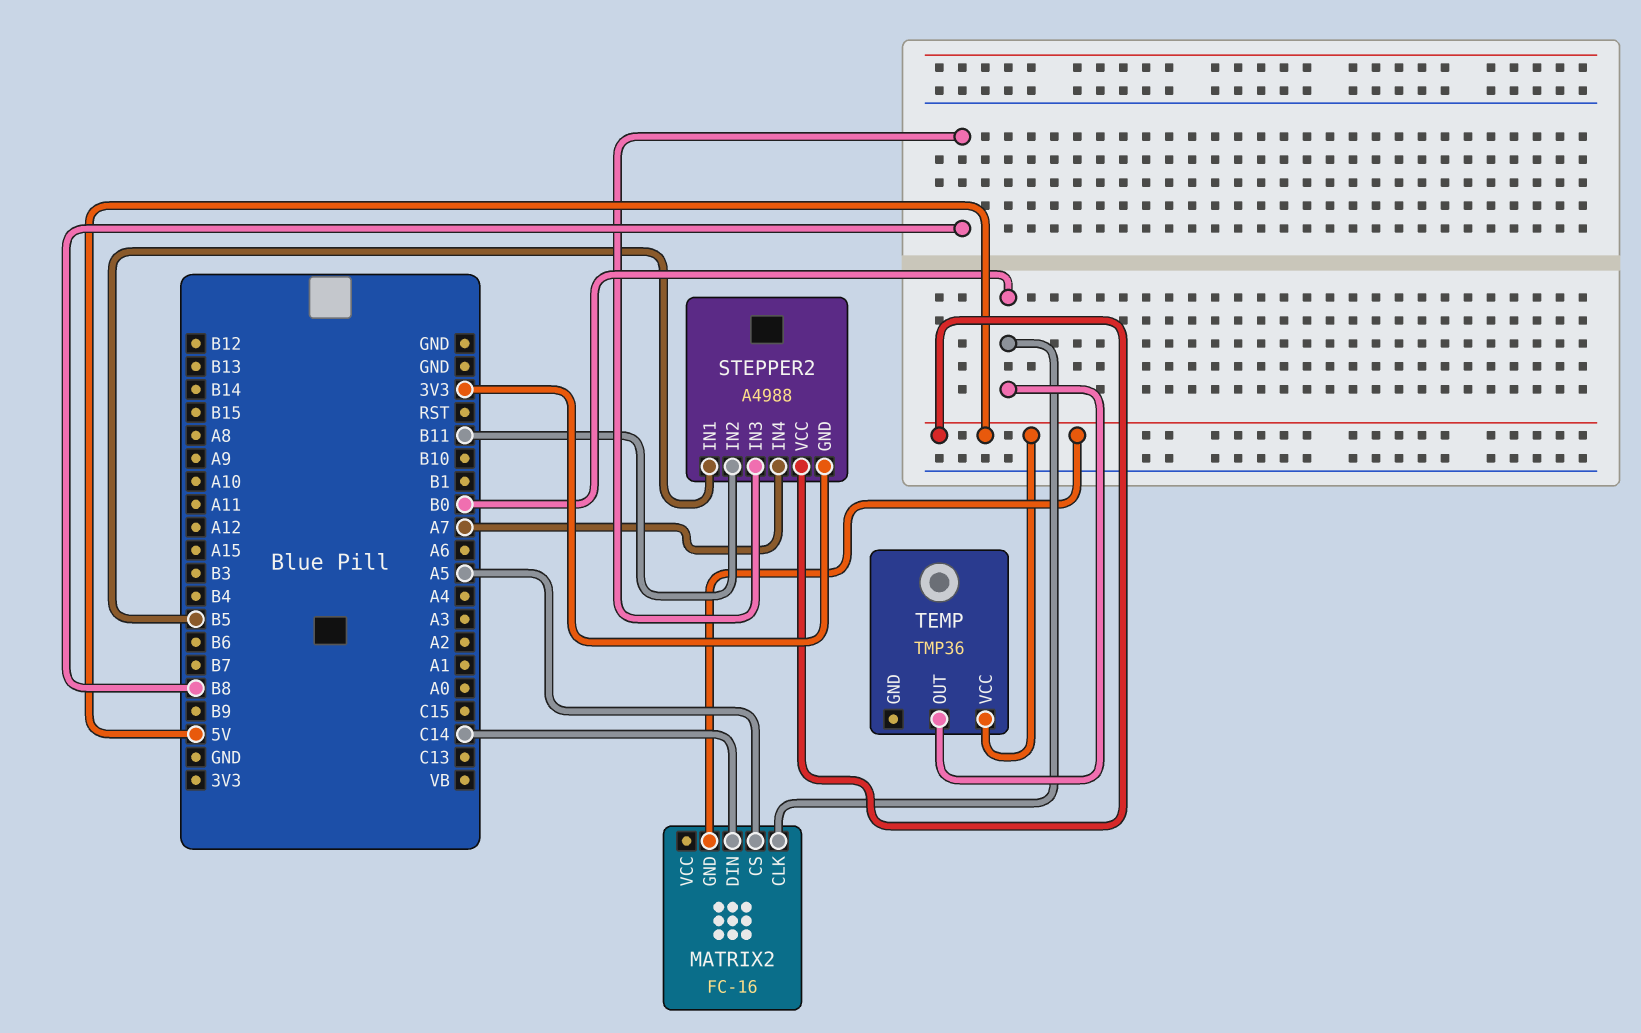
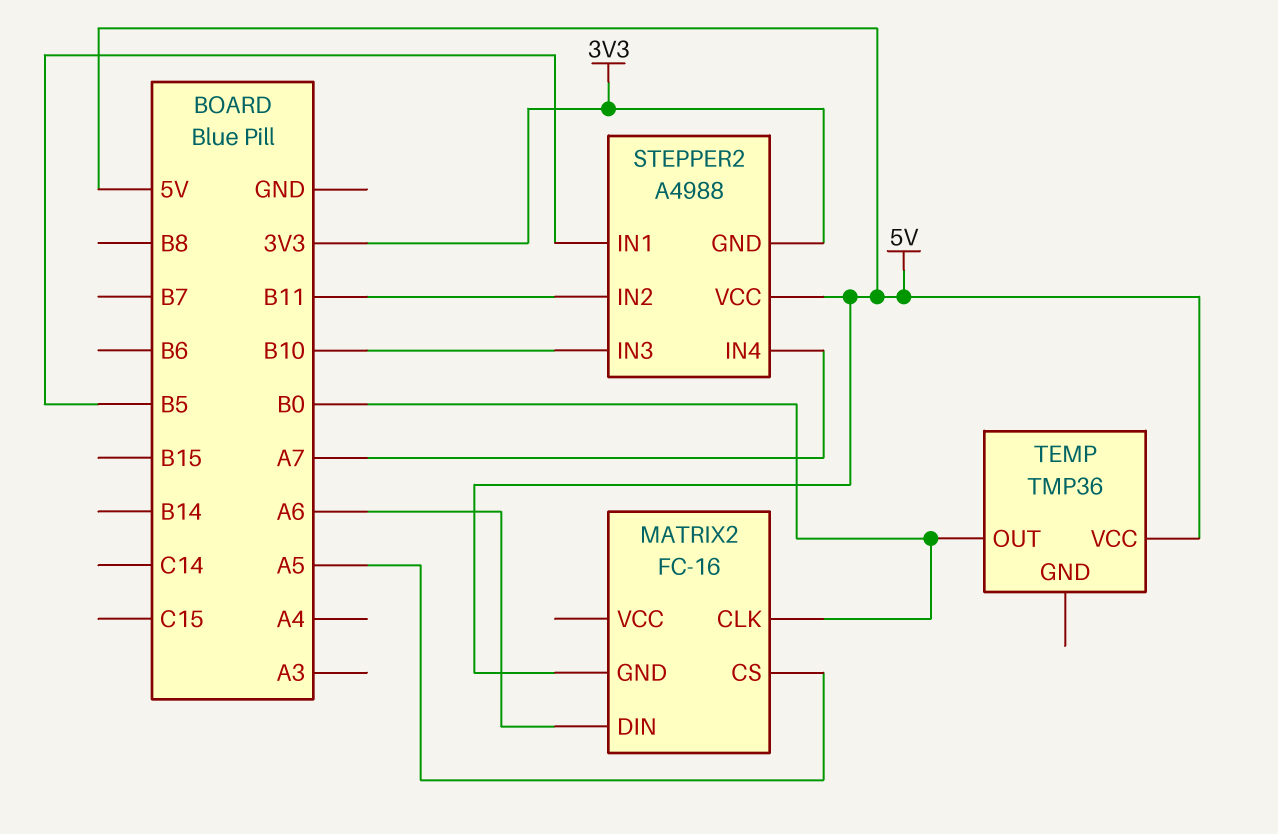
MATRIX2 pin DIN: C14 -> A6
STEPPER2 pin IN3: B8 -> B10

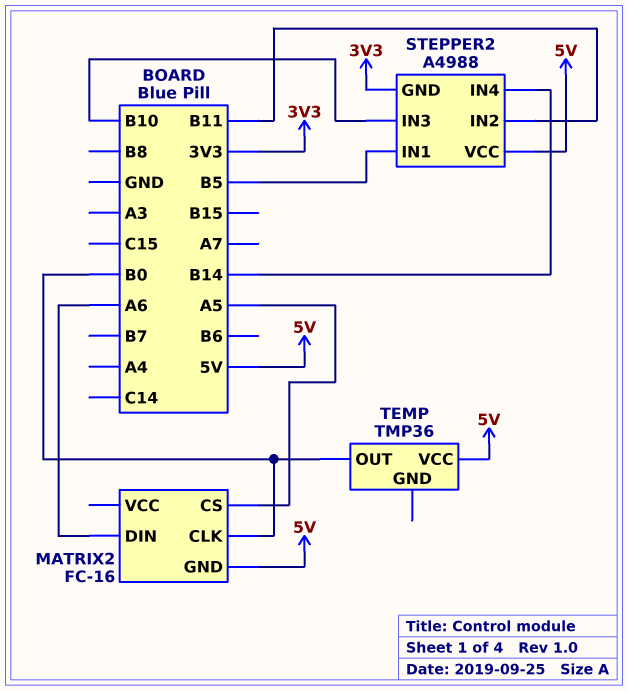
STEPPER2 pin IN4: A7 -> B14

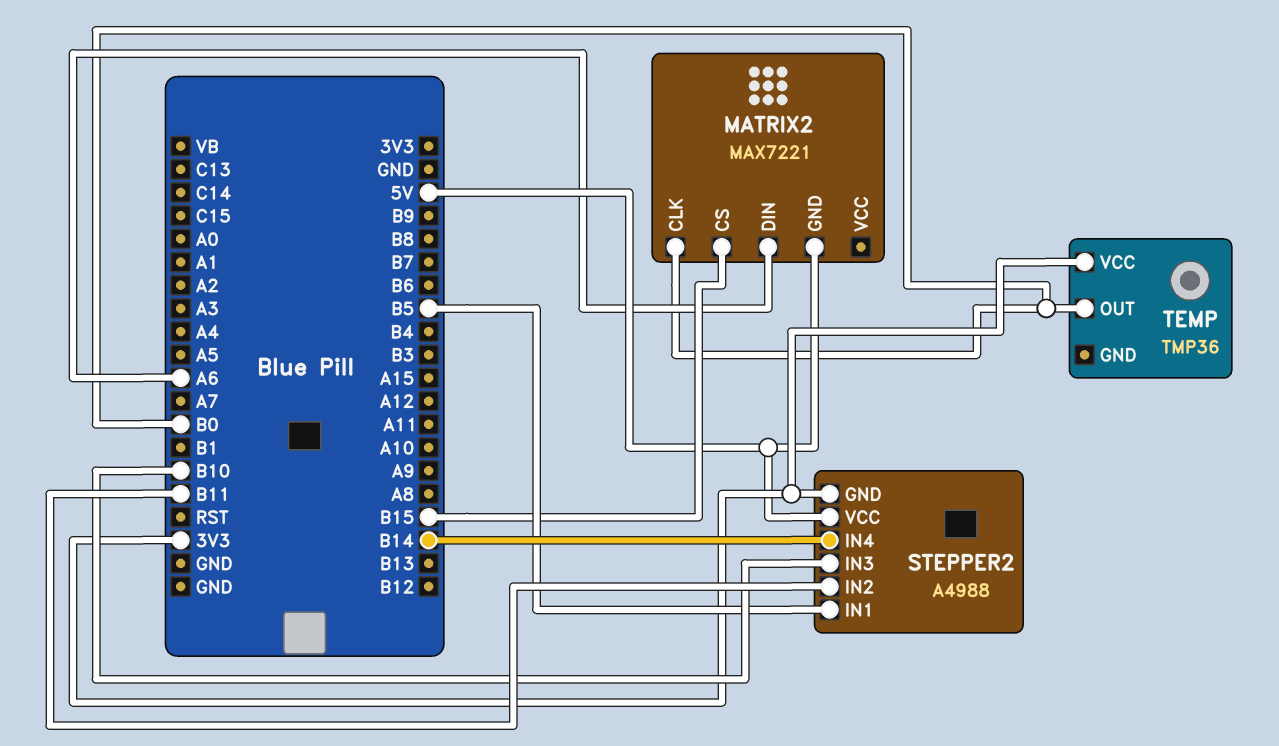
MATRIX2: FC-16 -> MAX7221
MATRIX2 pin CS: A5 -> B15
TEMP pin VCC: 5V -> 3V3

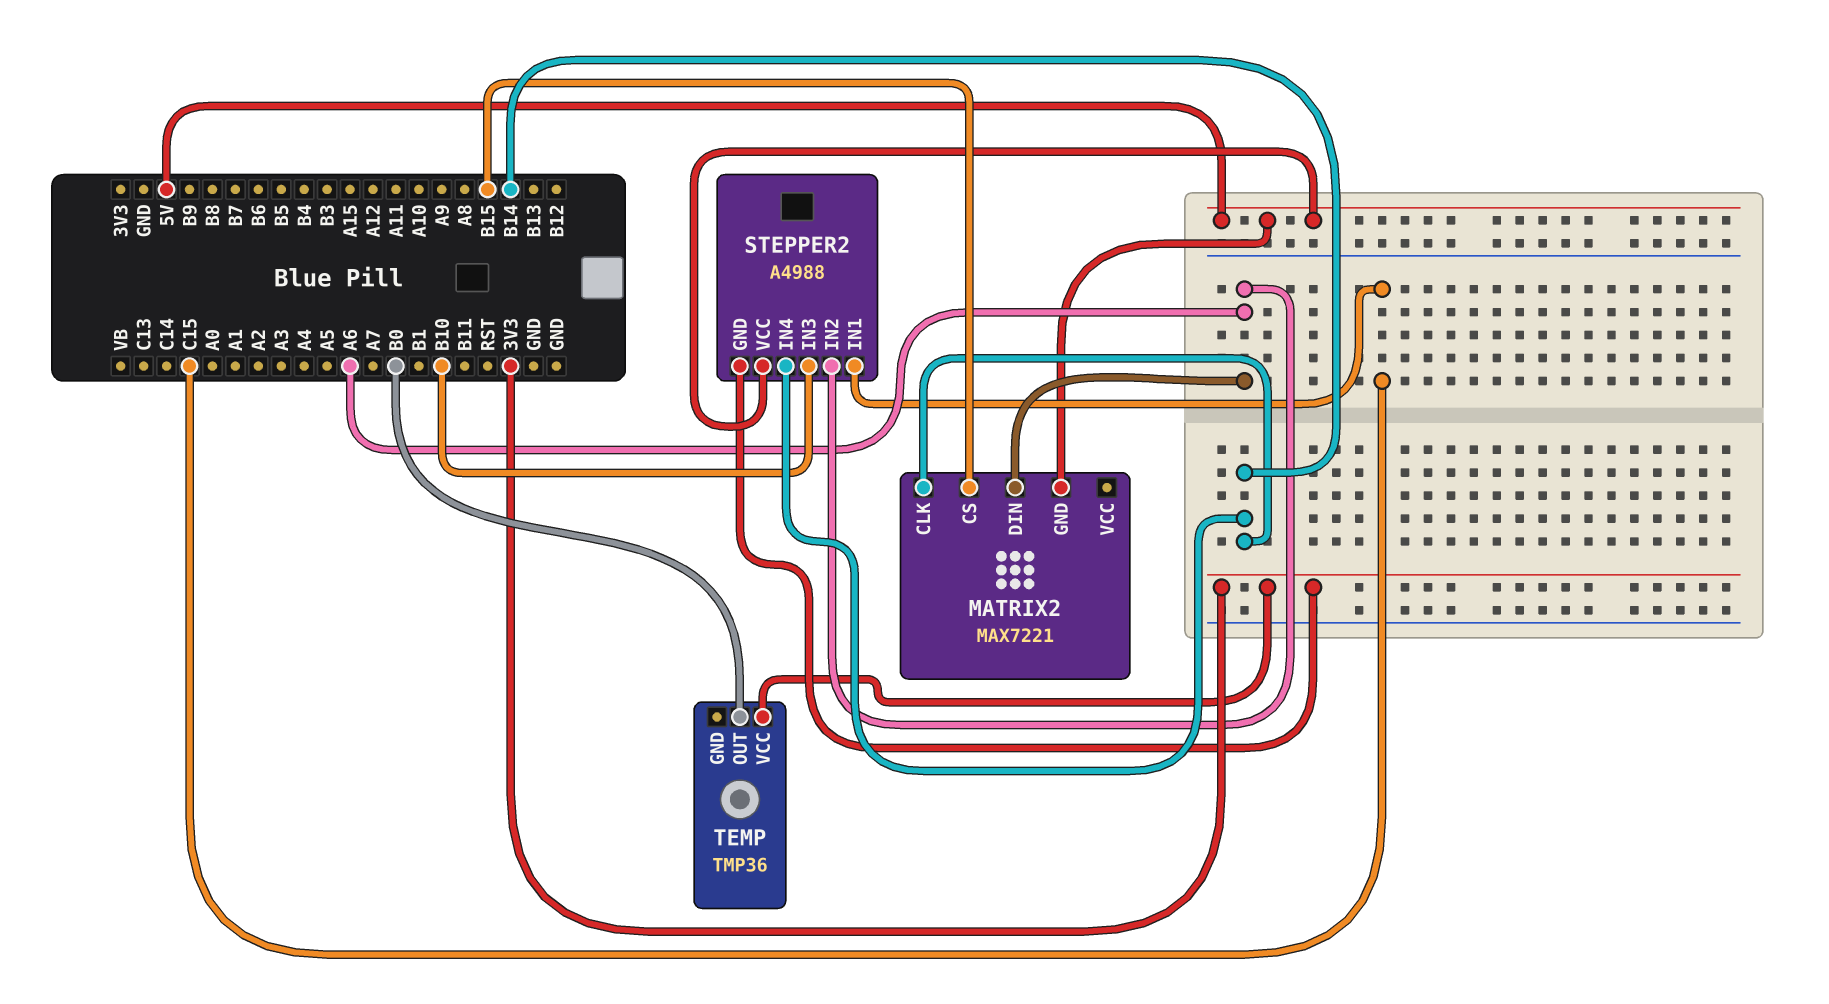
MATRIX2 pin CLK: B0 -> B14
STEPPER2 pin IN1: B5 -> C15
STEPPER2 pin IN2: B11 -> A6

